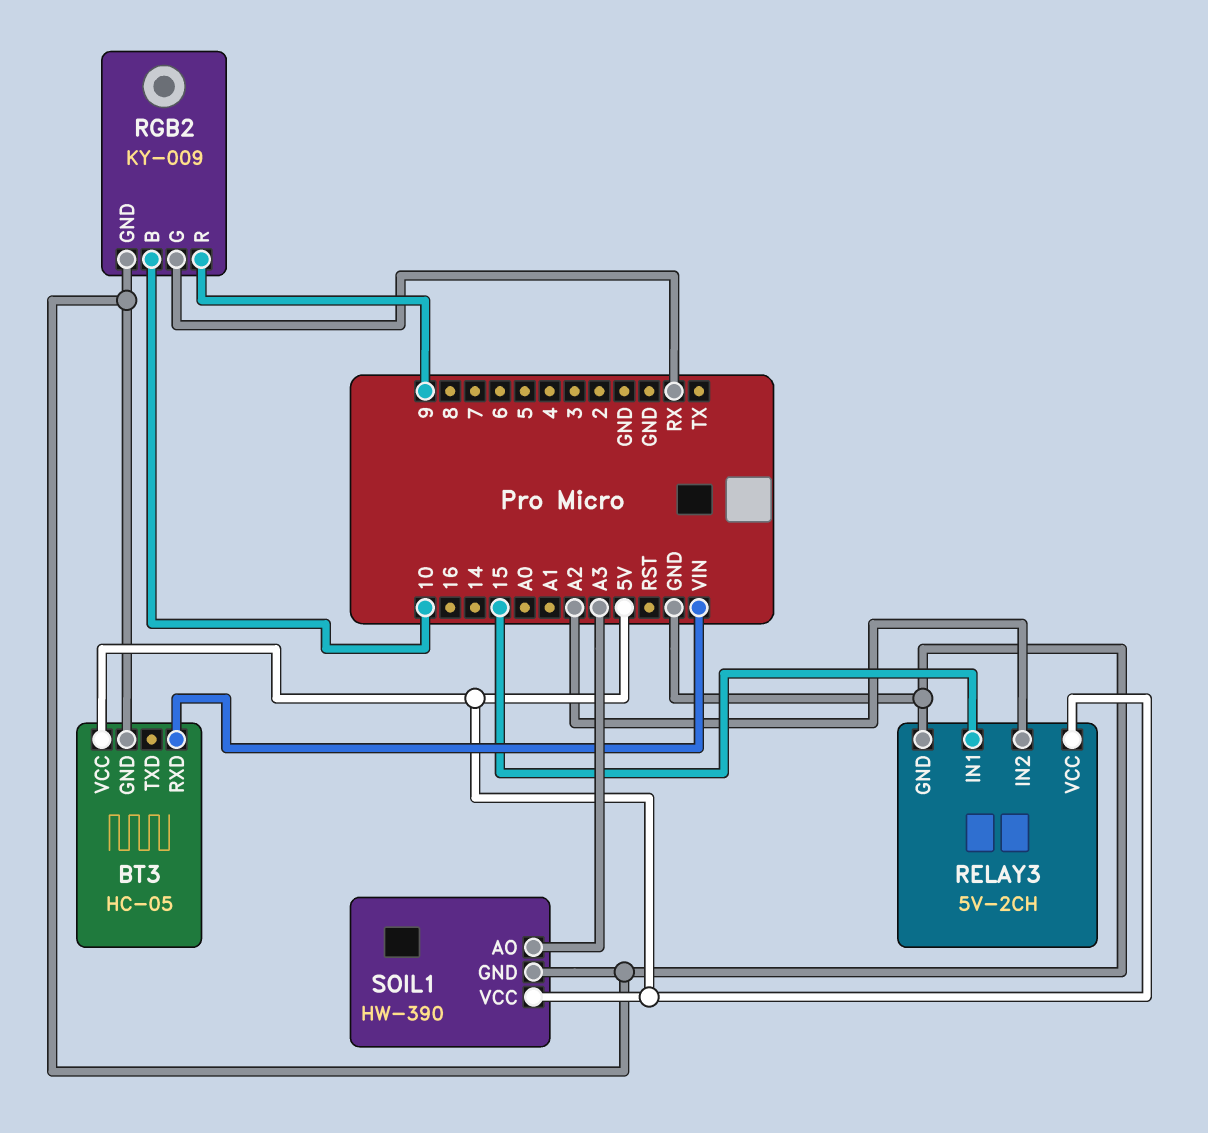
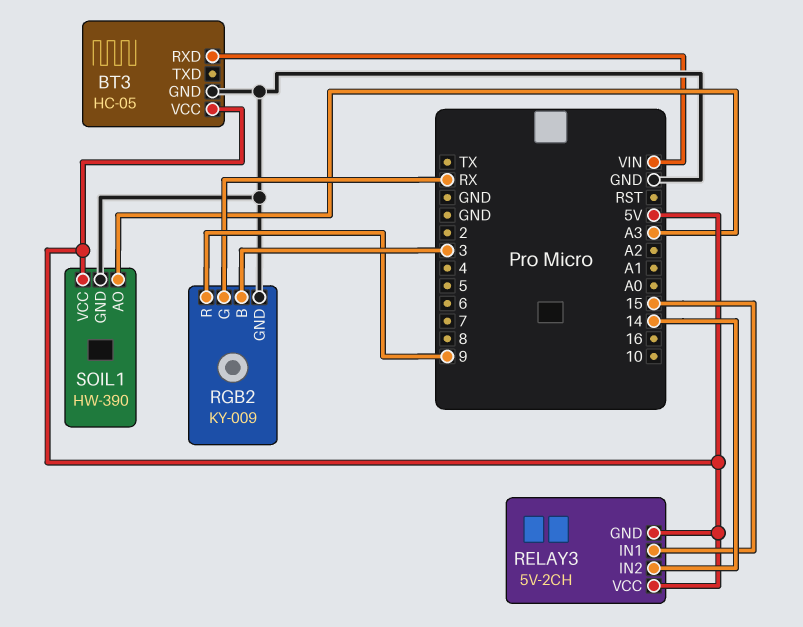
RELAY3 pin GND: GND -> 5V
RELAY3 pin IN2: A2 -> 14
RGB2 pin B: 10 -> 3

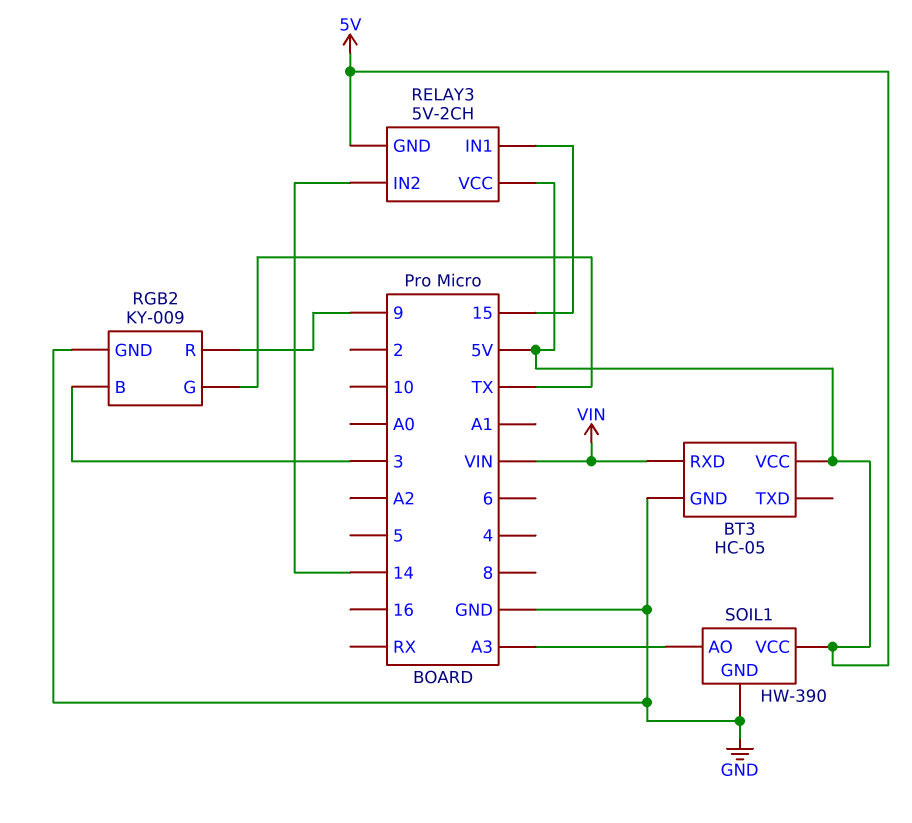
RGB2 pin G: RX -> TX

